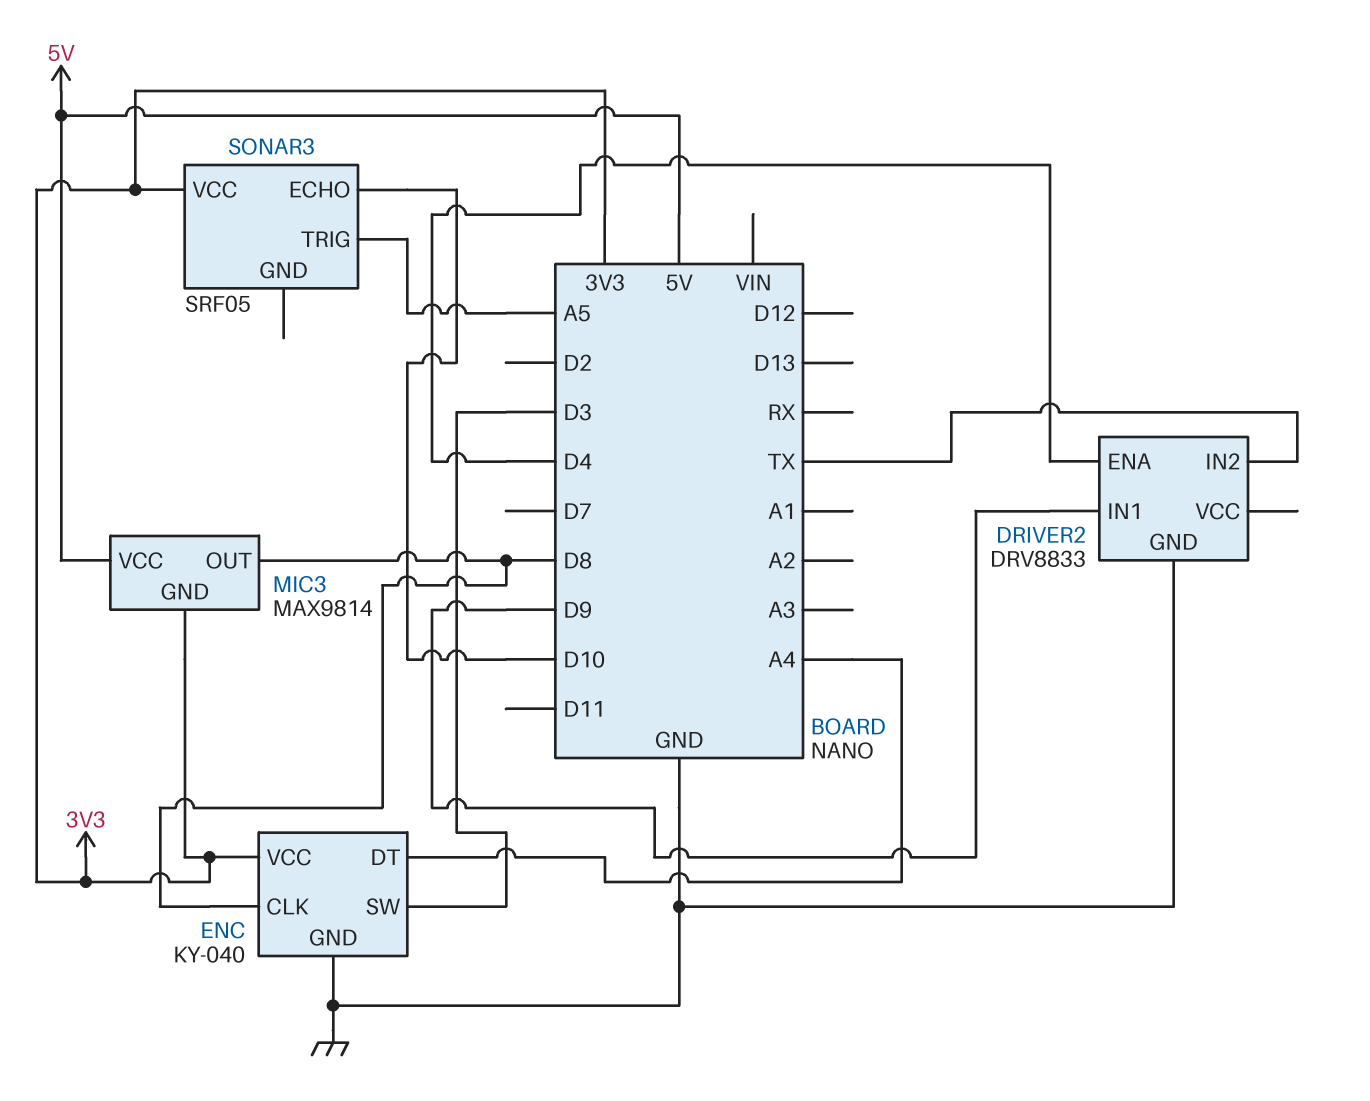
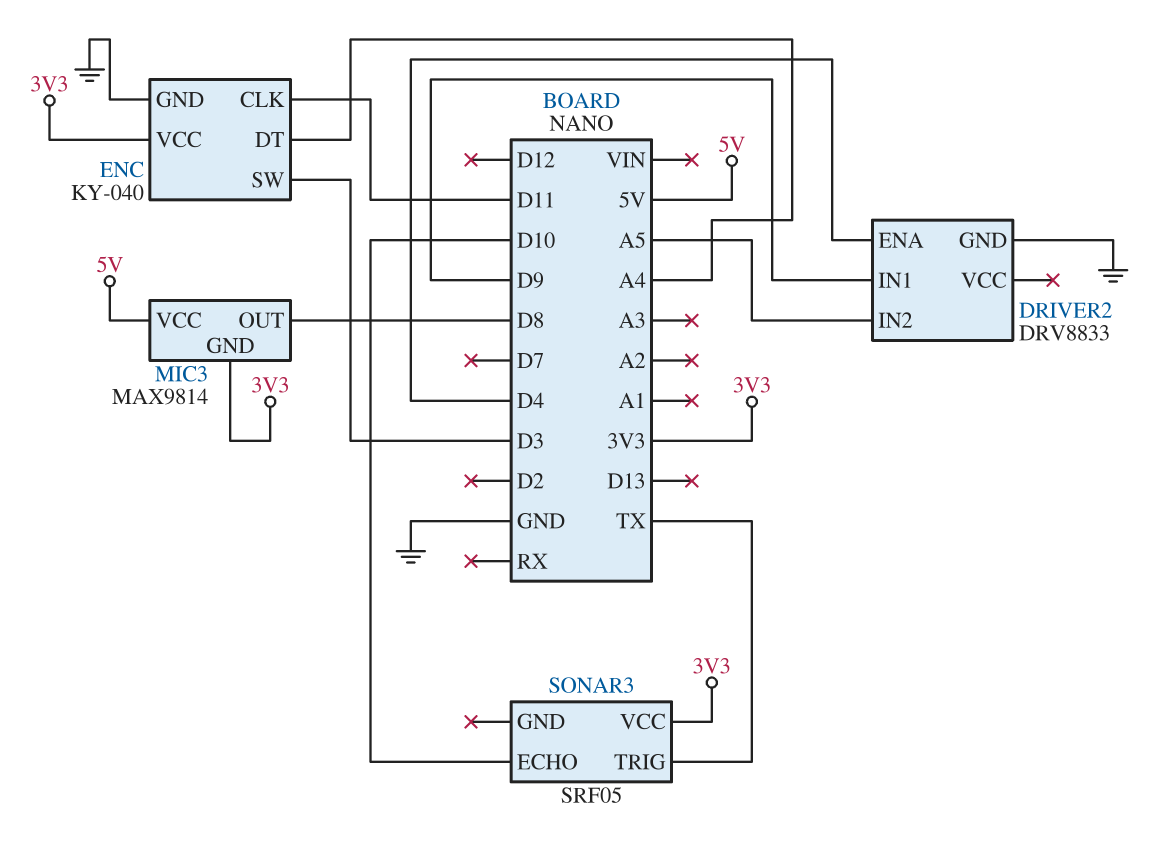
DRIVER2 pin IN2: TX -> A5
ENC pin CLK: D8 -> D11
SONAR3 pin TRIG: A5 -> TX

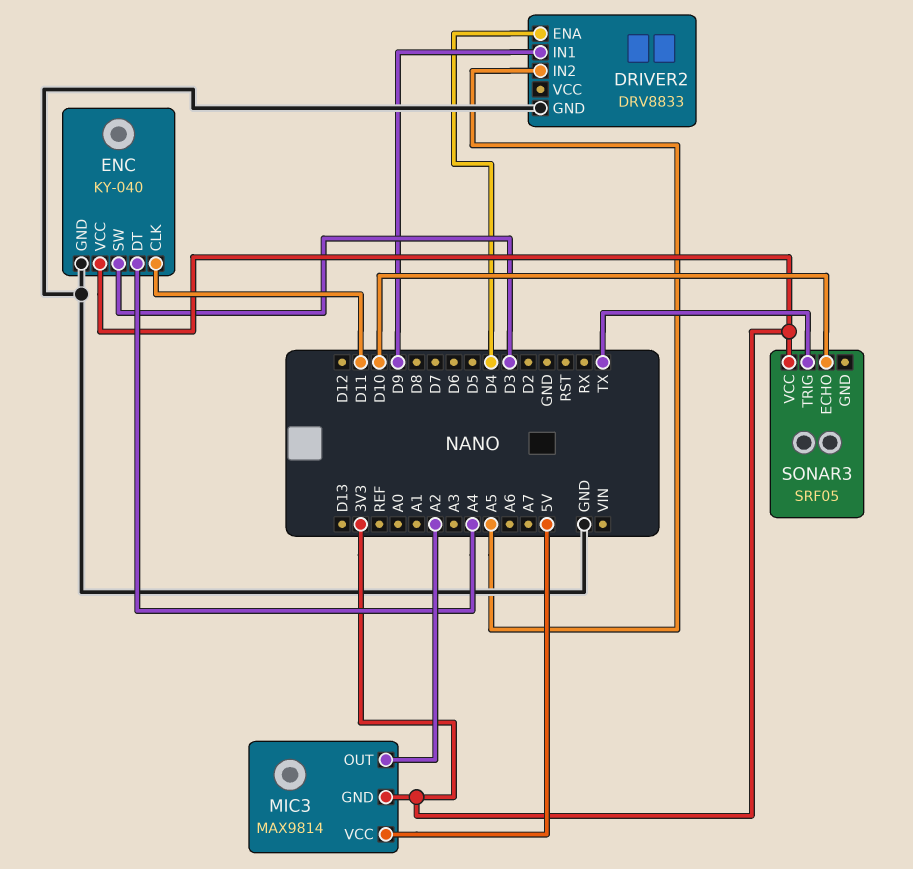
MIC3 pin OUT: D8 -> A2

